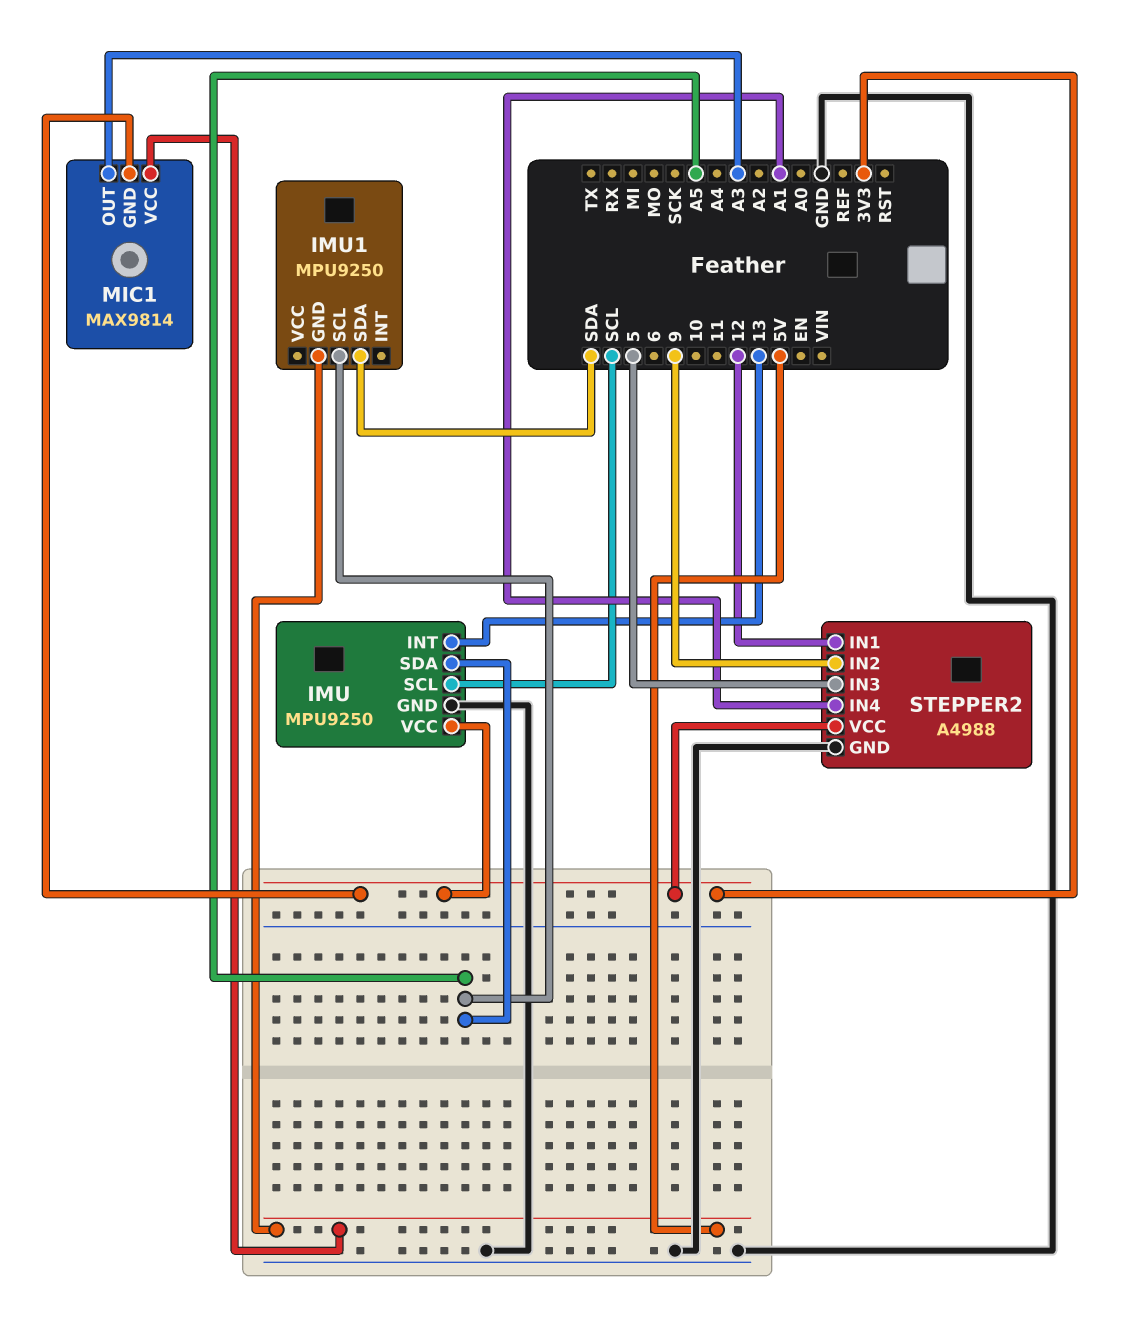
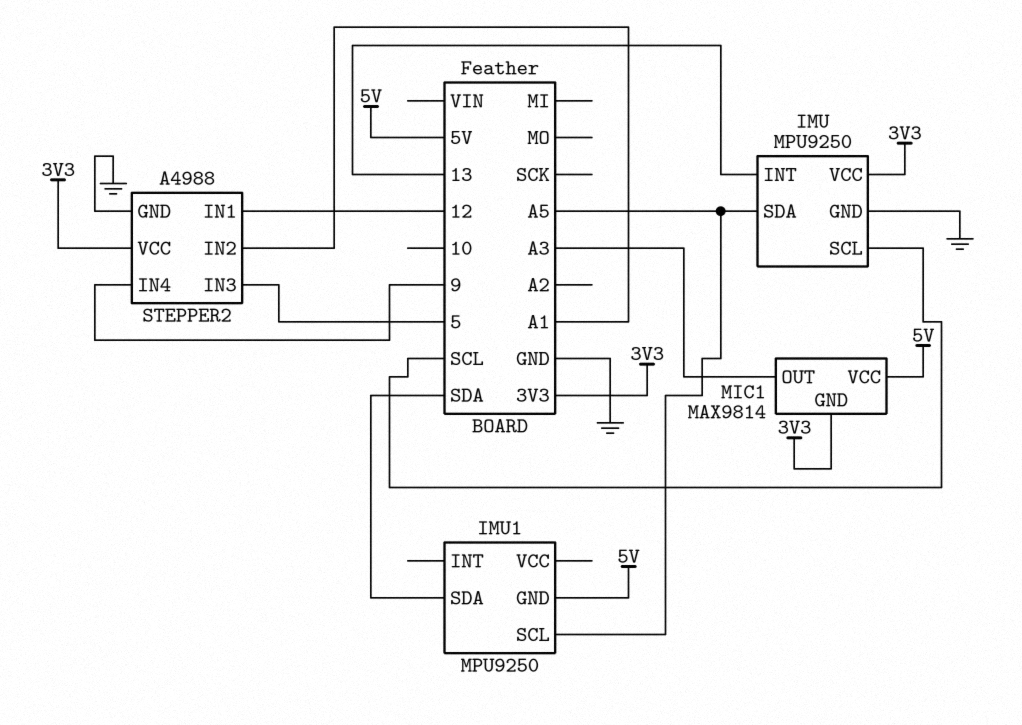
STEPPER2 pin IN2: 9 -> A1
STEPPER2 pin IN4: A1 -> 9

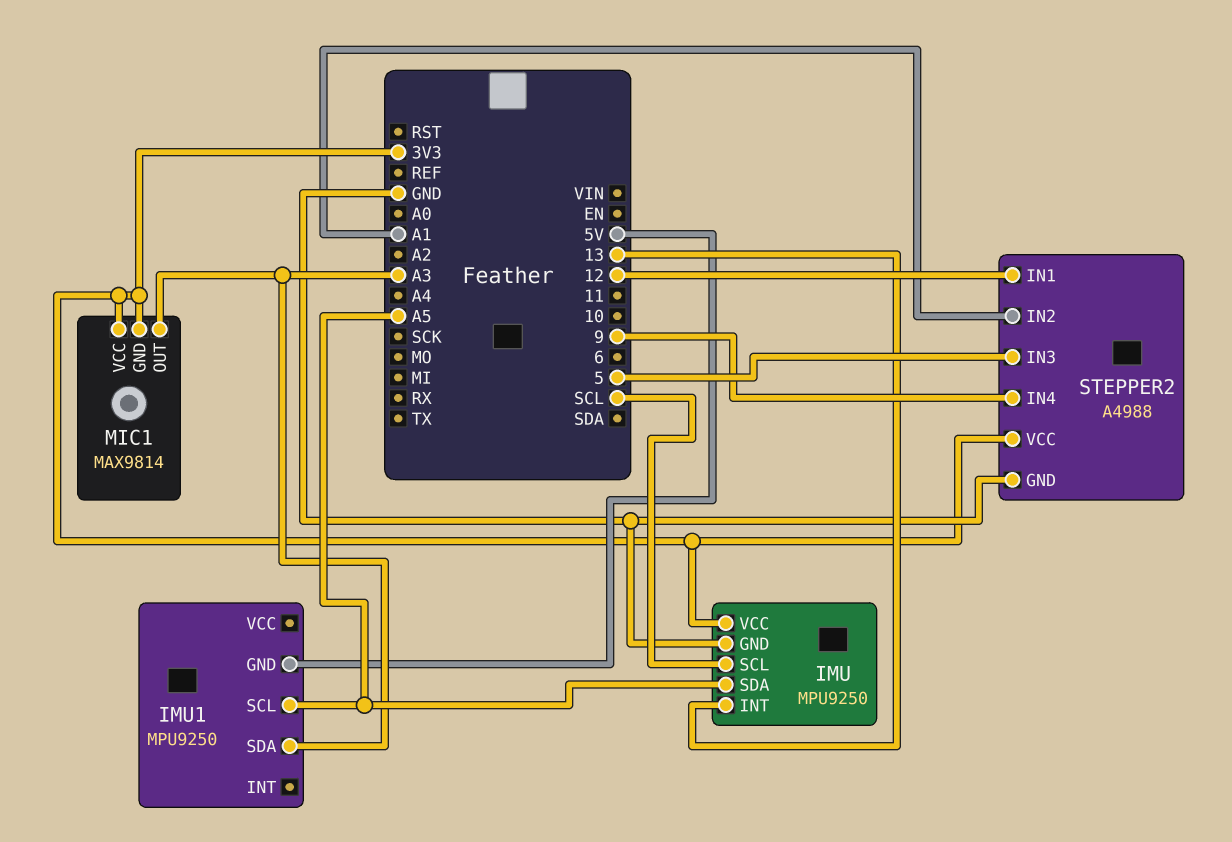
IMU1 pin SDA: SDA -> A3
MIC1 pin VCC: 5V -> 3V3

